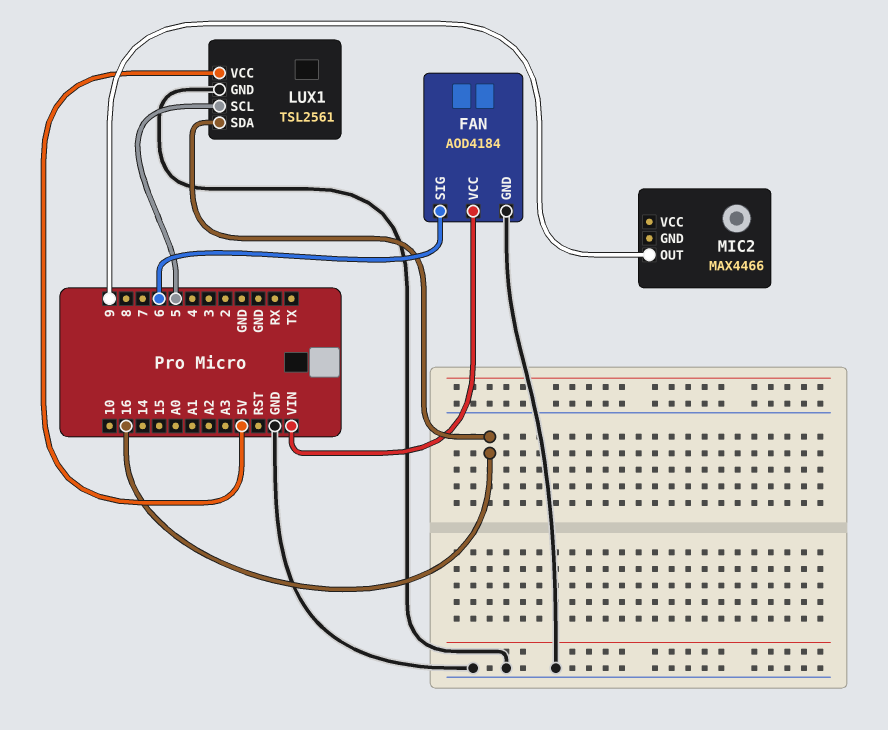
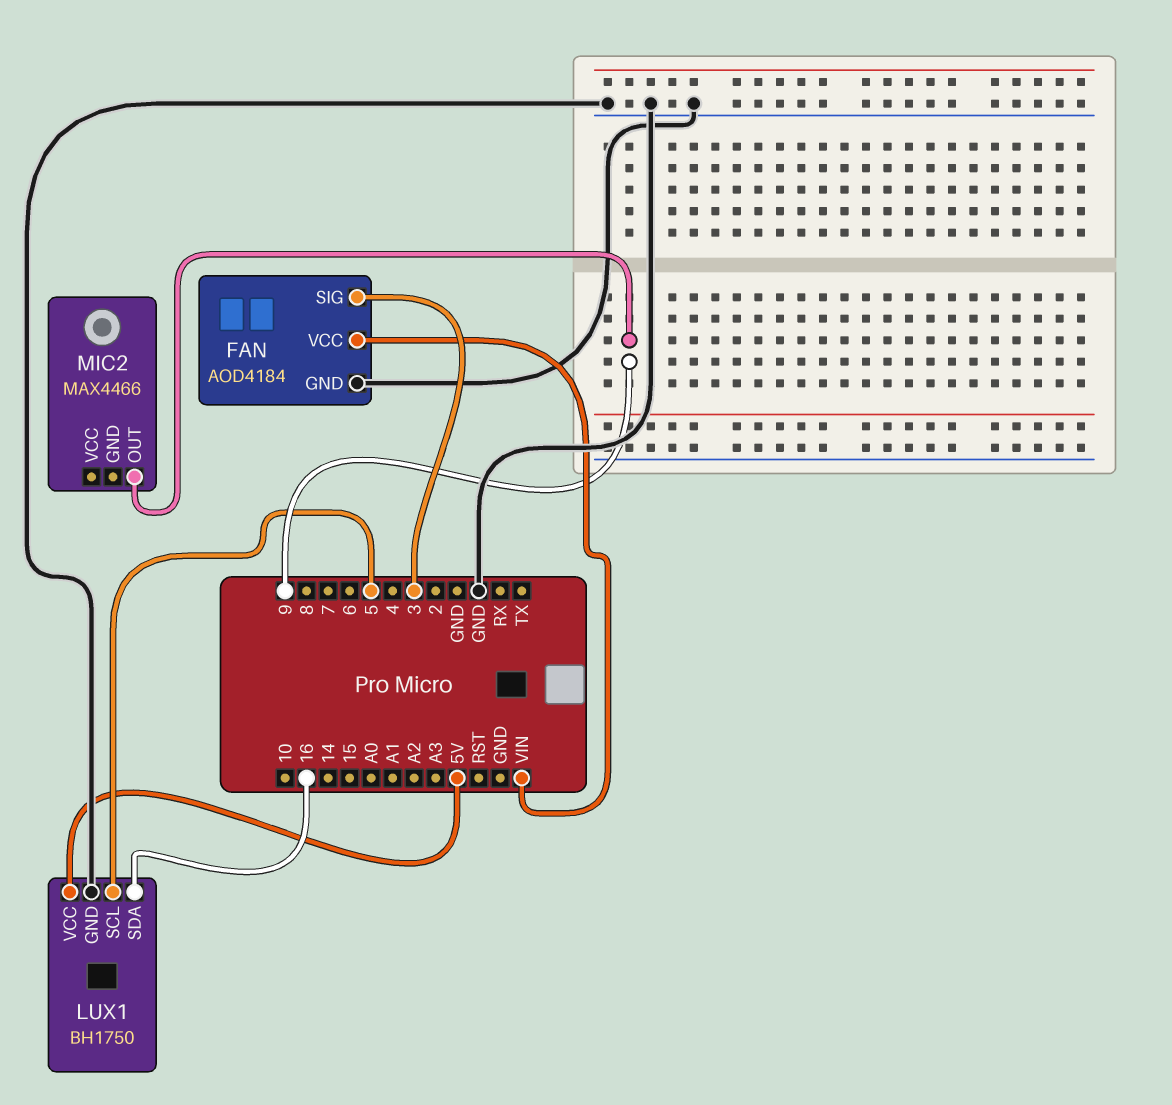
FAN pin SIG: 6 -> 3
LUX1: TSL2561 -> BH1750

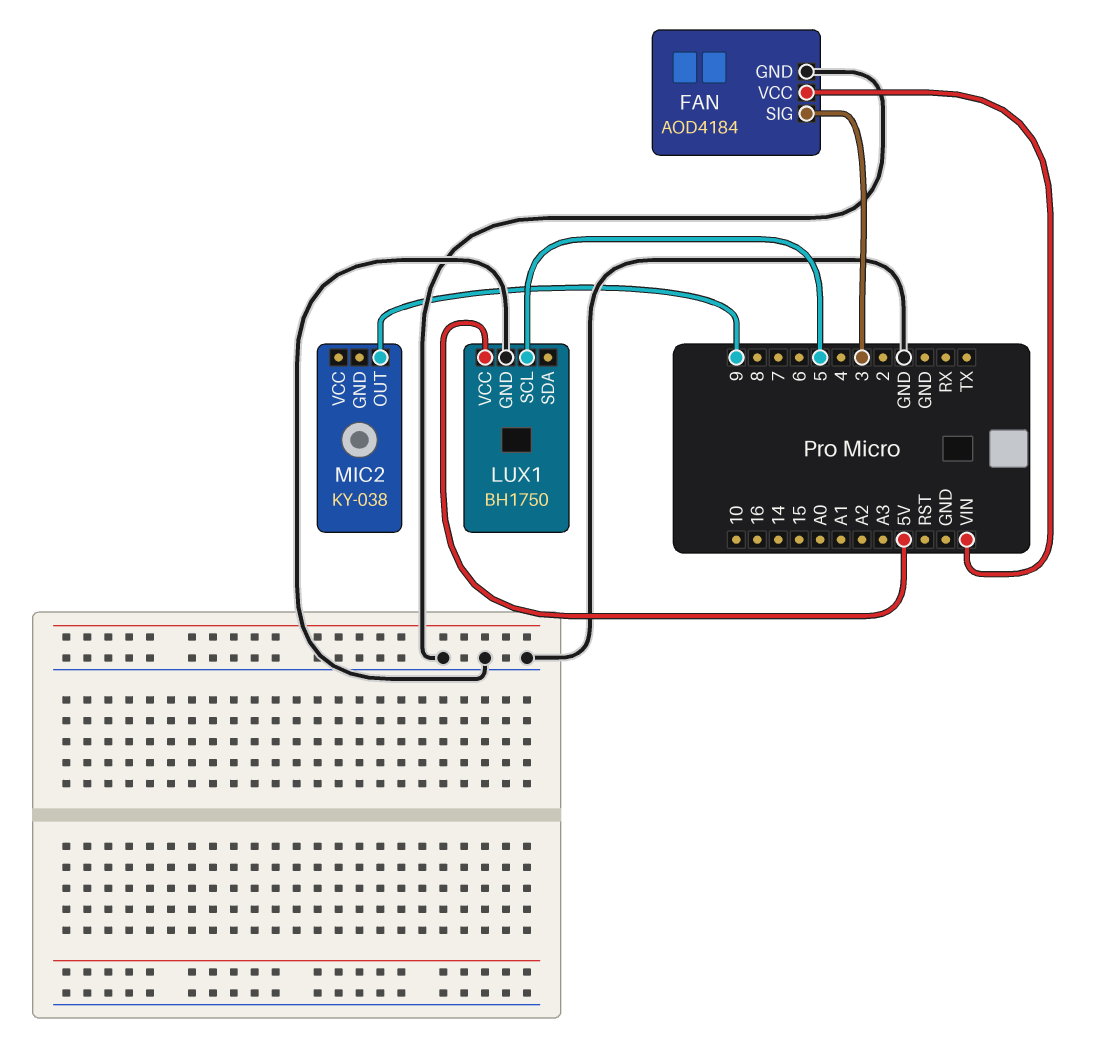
LUX1 pin SDA: 16 -> none
MIC2: MAX4466 -> KY-038

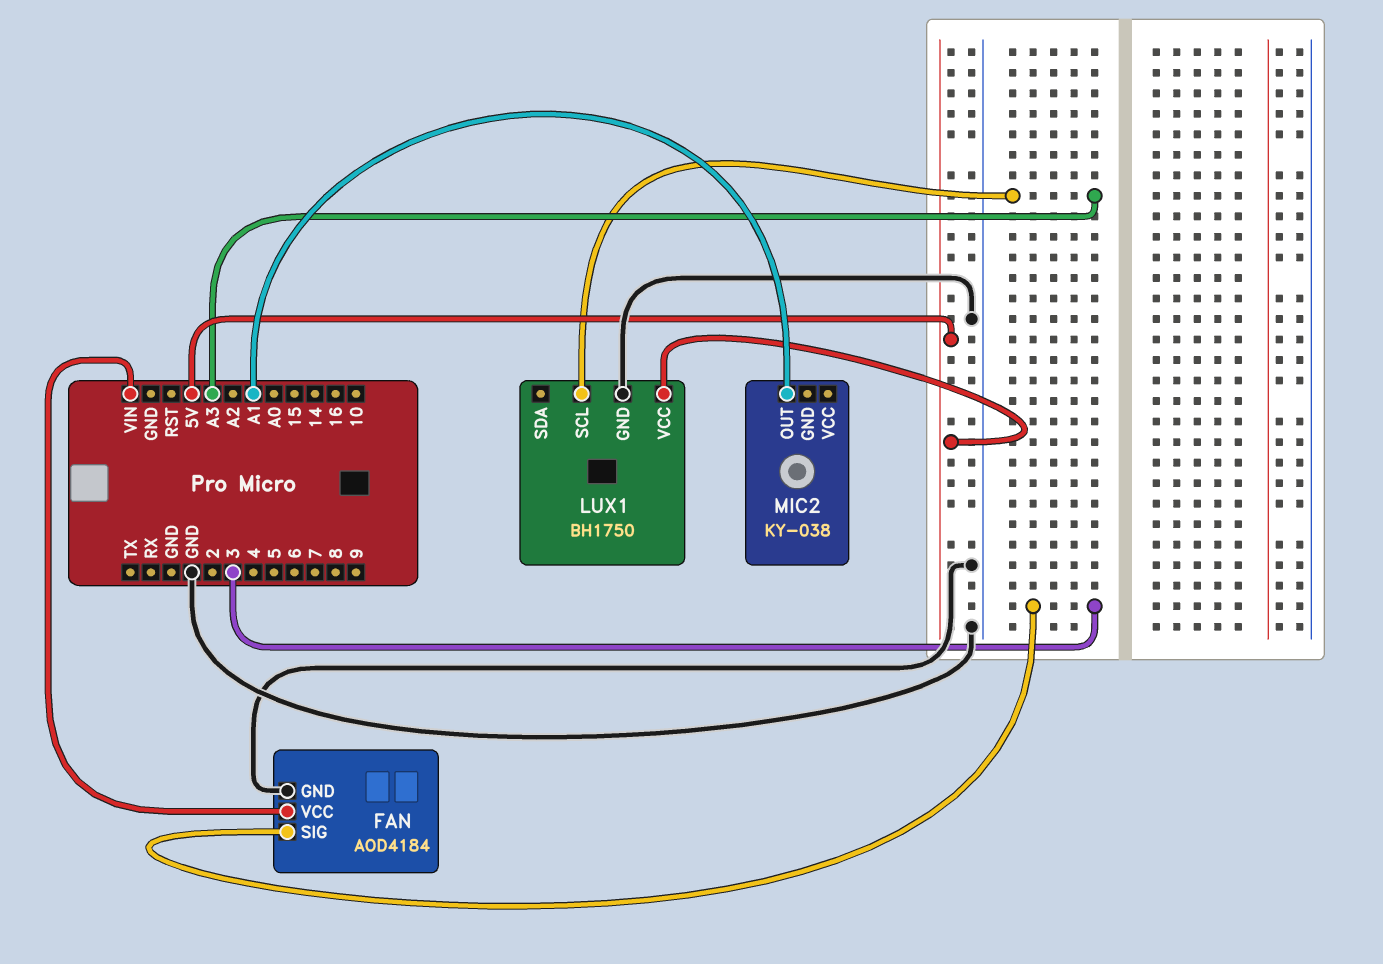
LUX1 pin SCL: 5 -> A3
MIC2 pin OUT: 9 -> A1

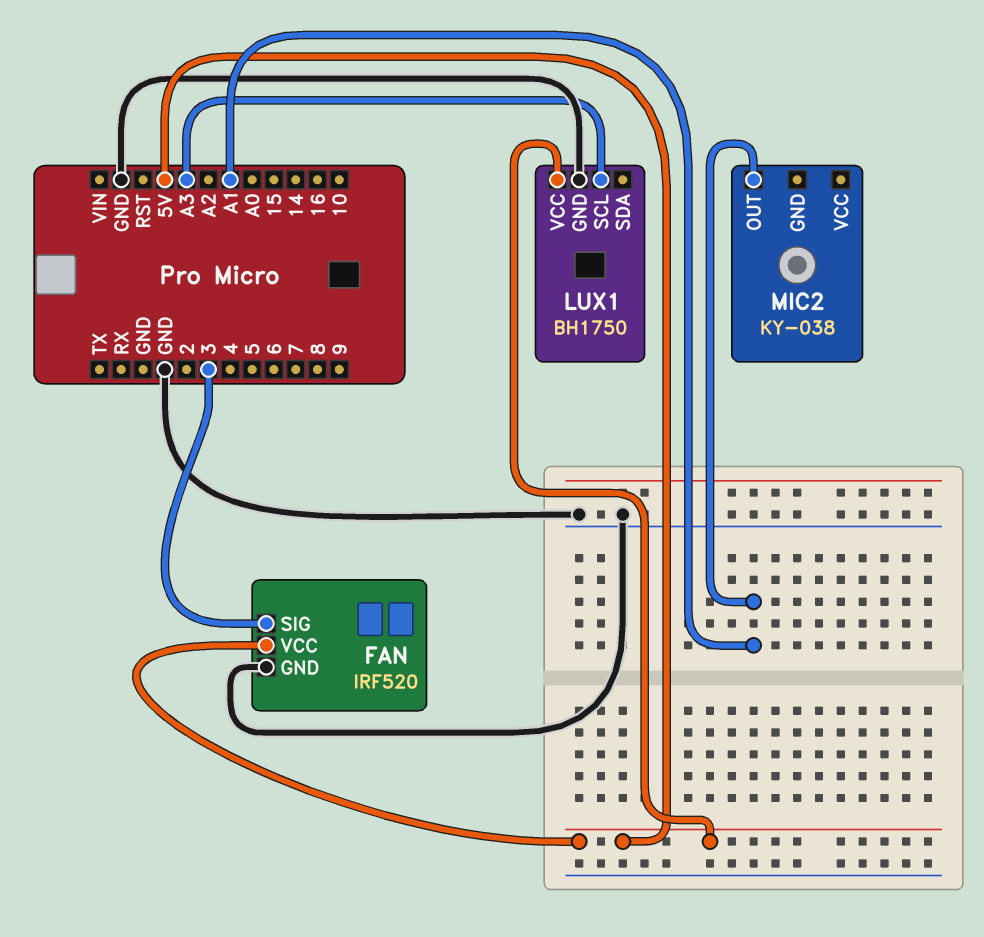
FAN: AOD4184 -> IRF520
FAN pin VCC: VIN -> 5V

